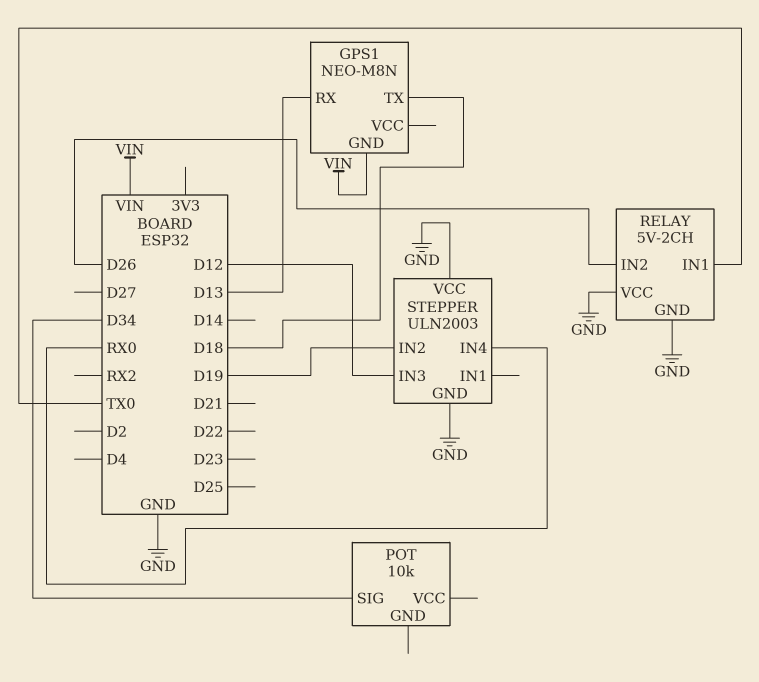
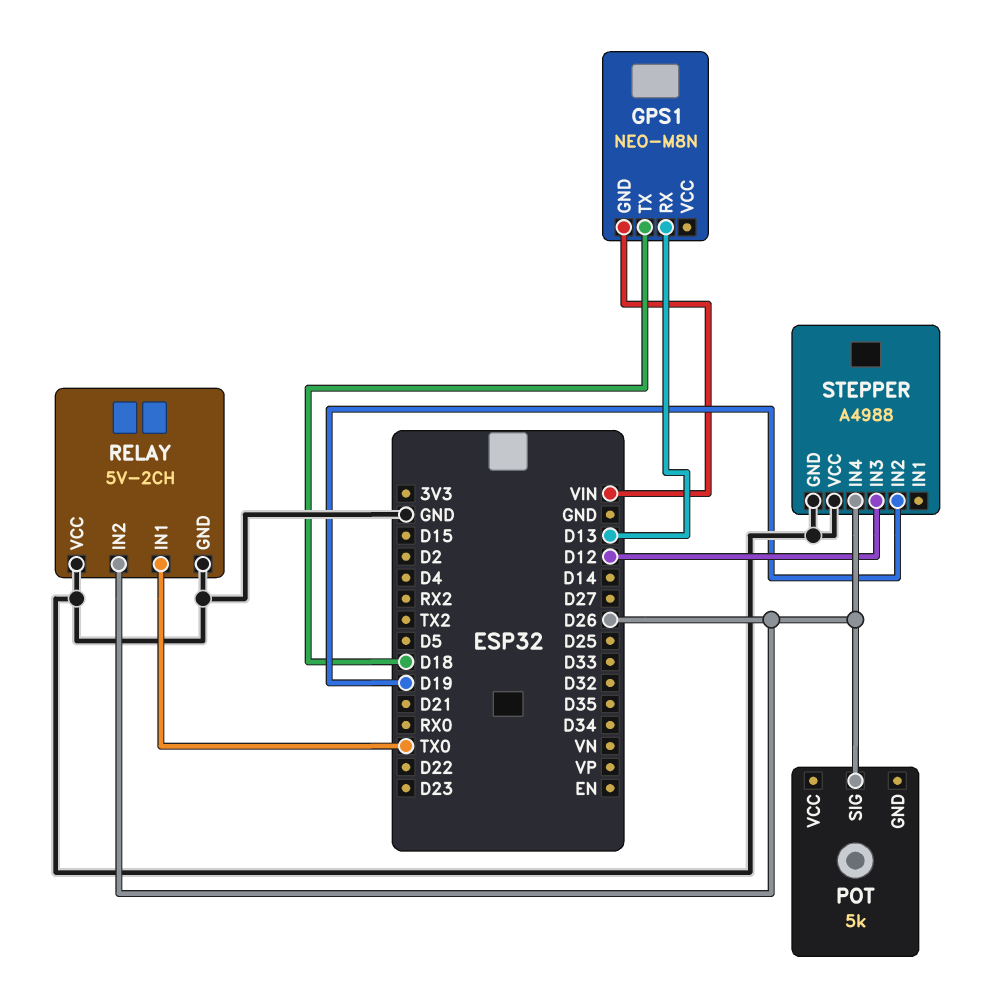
POT: 10k -> 5k
POT pin SIG: D34 -> D26
STEPPER: ULN2003 -> A4988
STEPPER pin IN4: RX0 -> D26

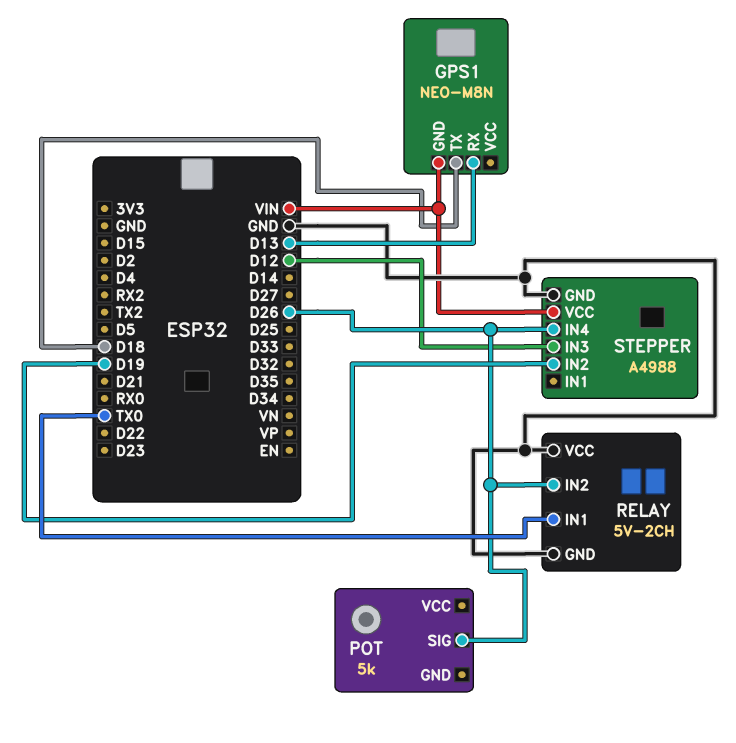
STEPPER pin VCC: GND -> VIN

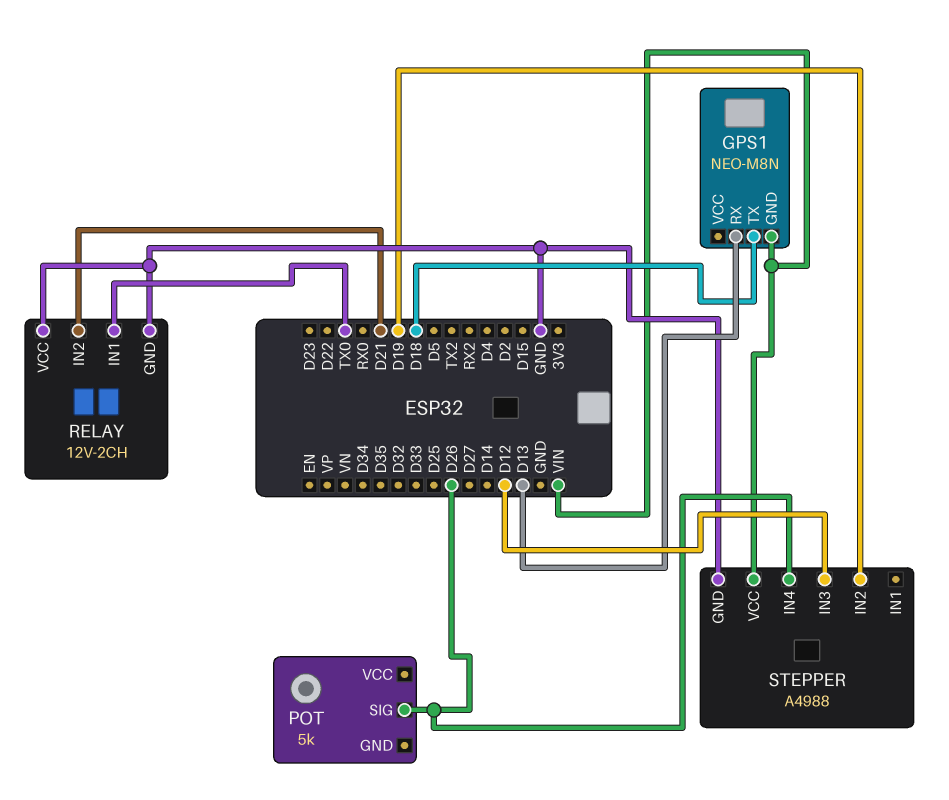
RELAY: 5V-2CH -> 12V-2CH
RELAY pin IN2: D26 -> D21

